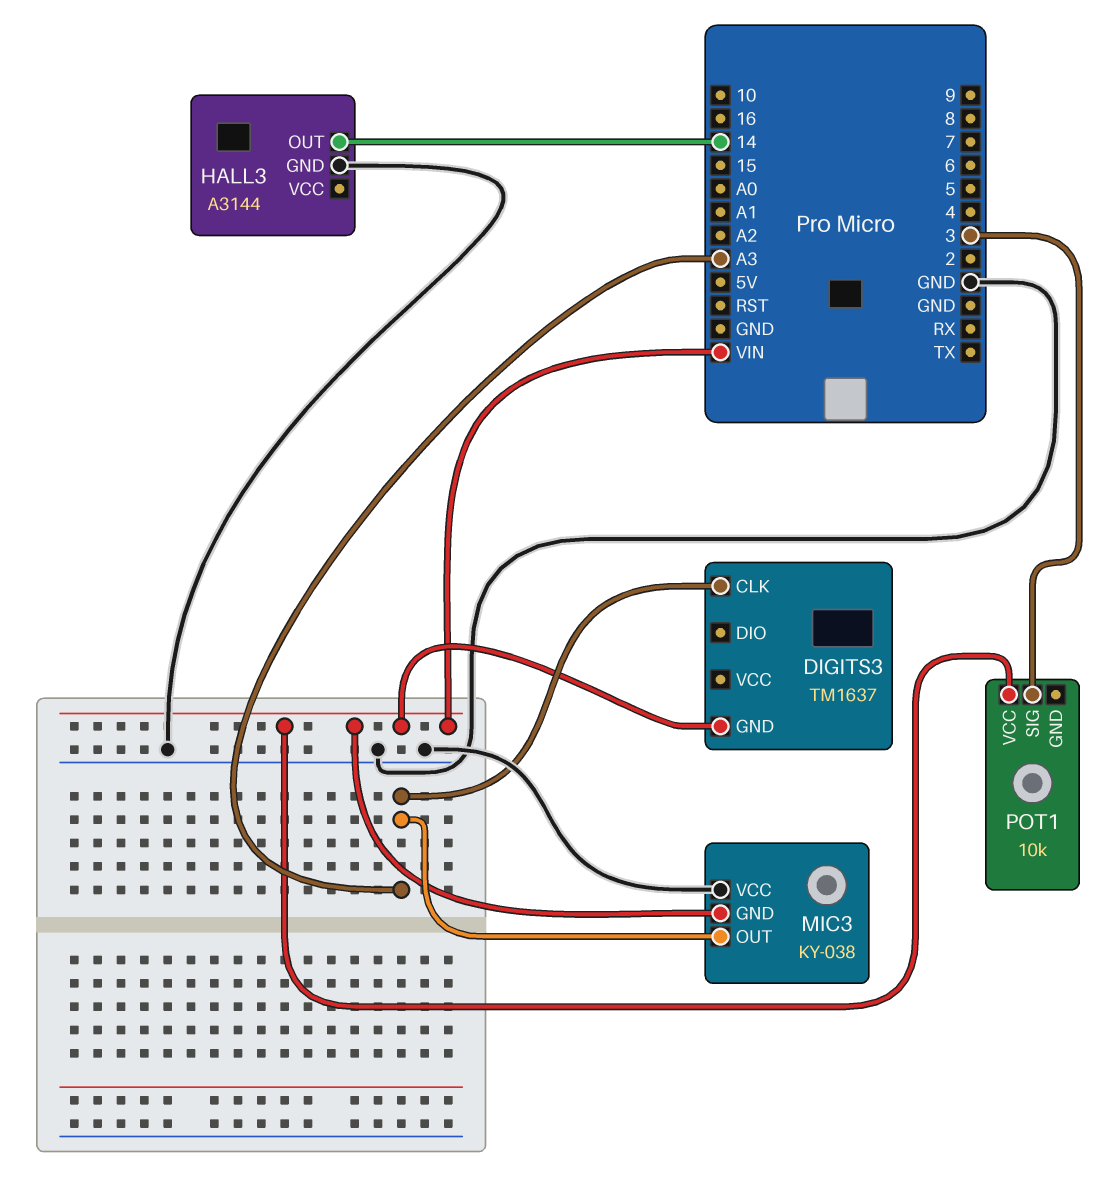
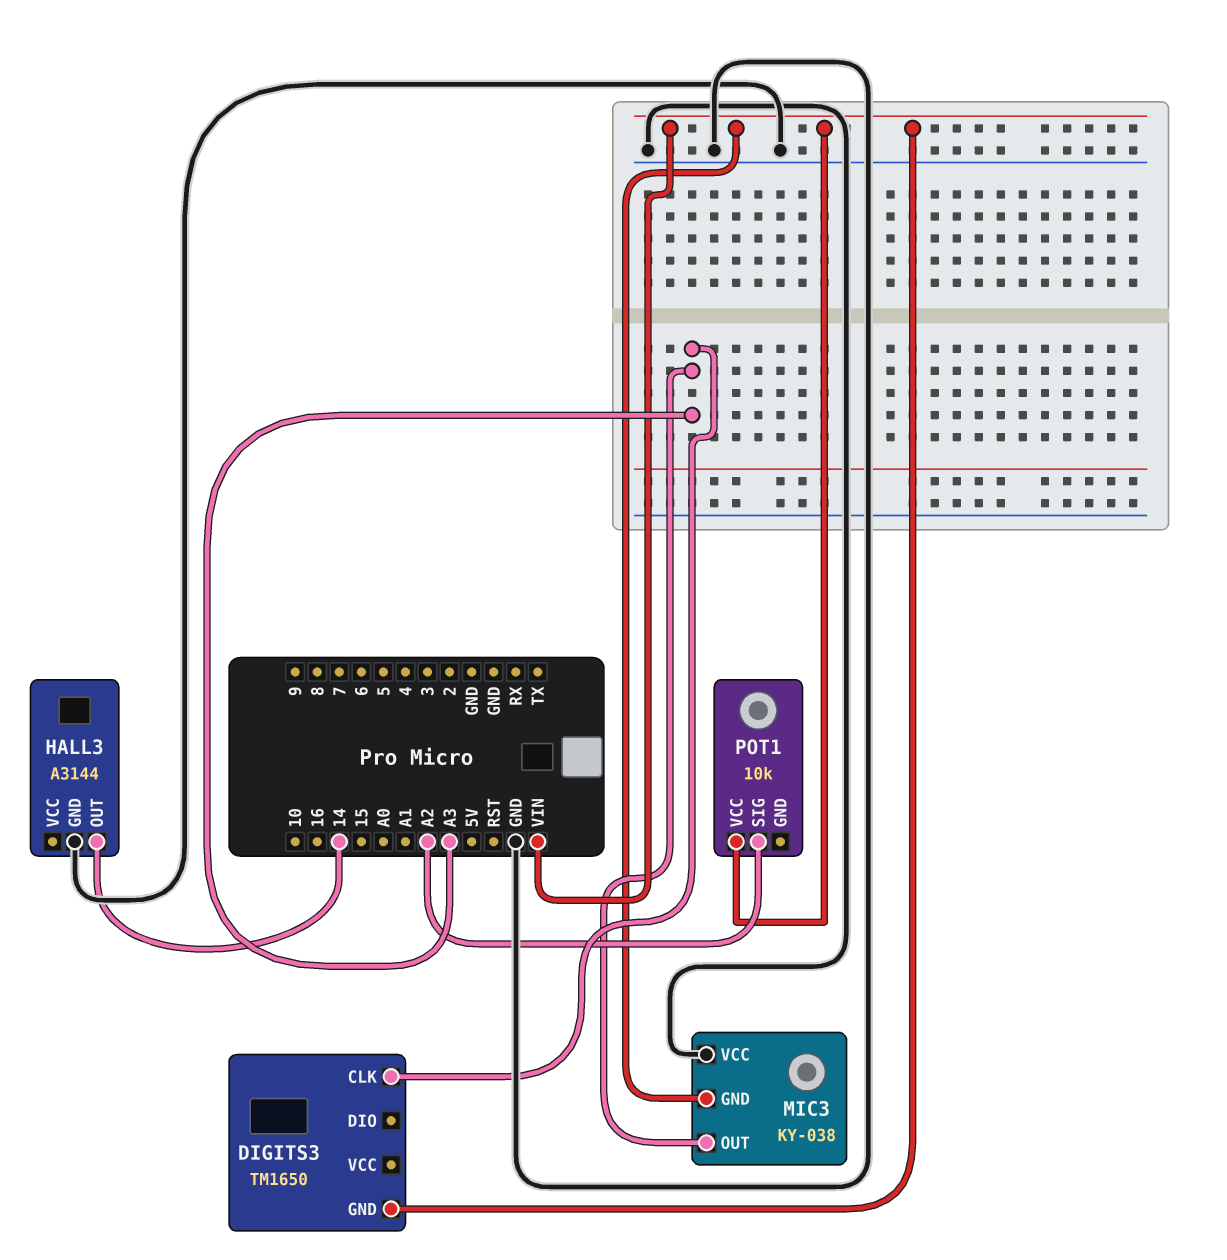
DIGITS3: TM1637 -> TM1650
POT1 pin SIG: 3 -> A2

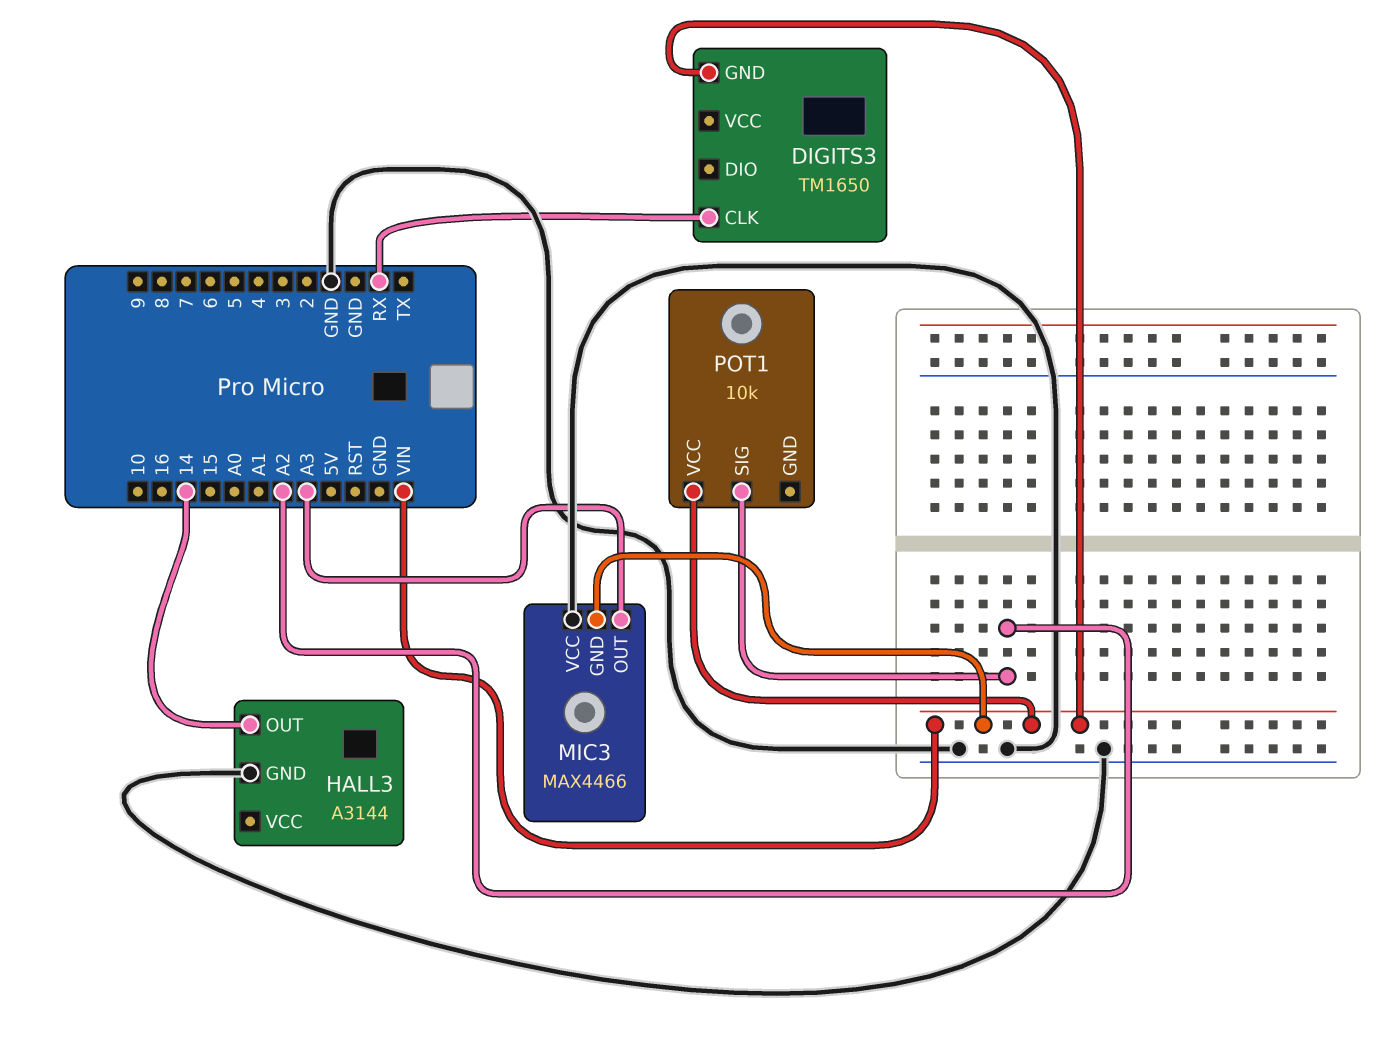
DIGITS3 pin CLK: A3 -> RX
MIC3: KY-038 -> MAX4466

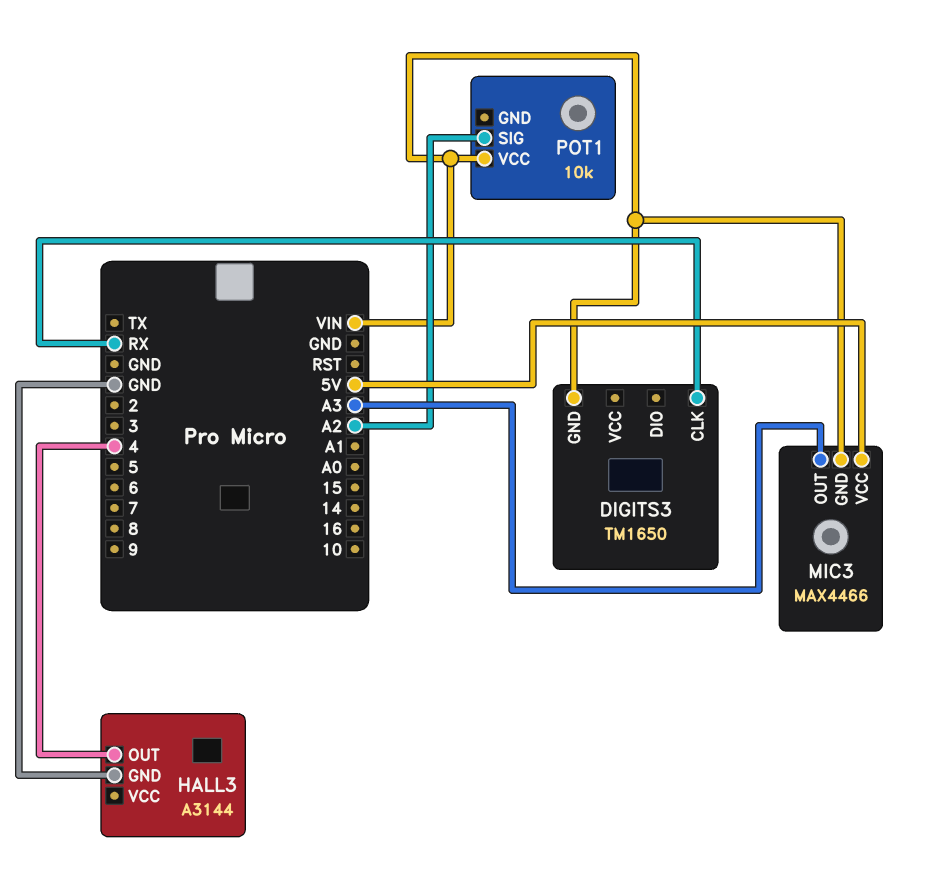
HALL3 pin OUT: 14 -> 4
MIC3 pin VCC: GND -> 5V

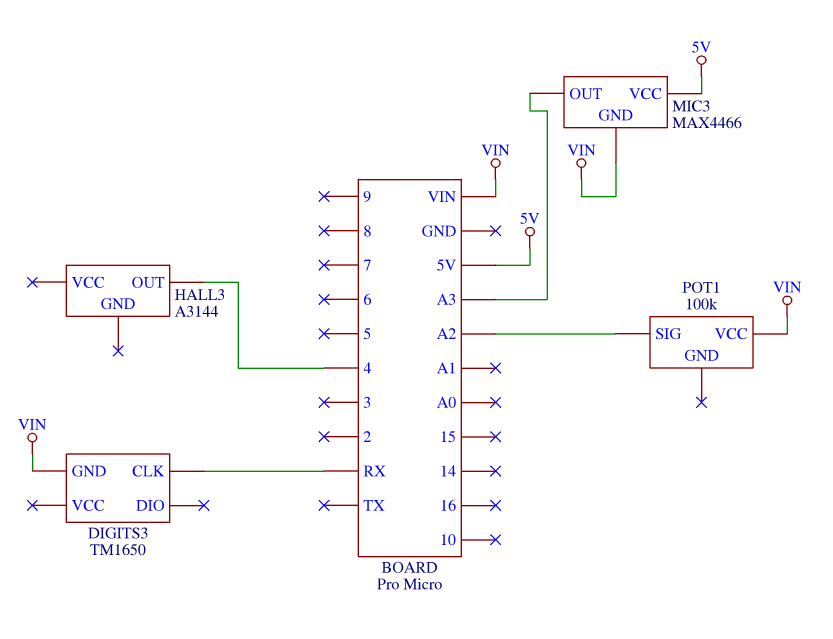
HALL3 pin GND: GND -> none
POT1: 10k -> 100k

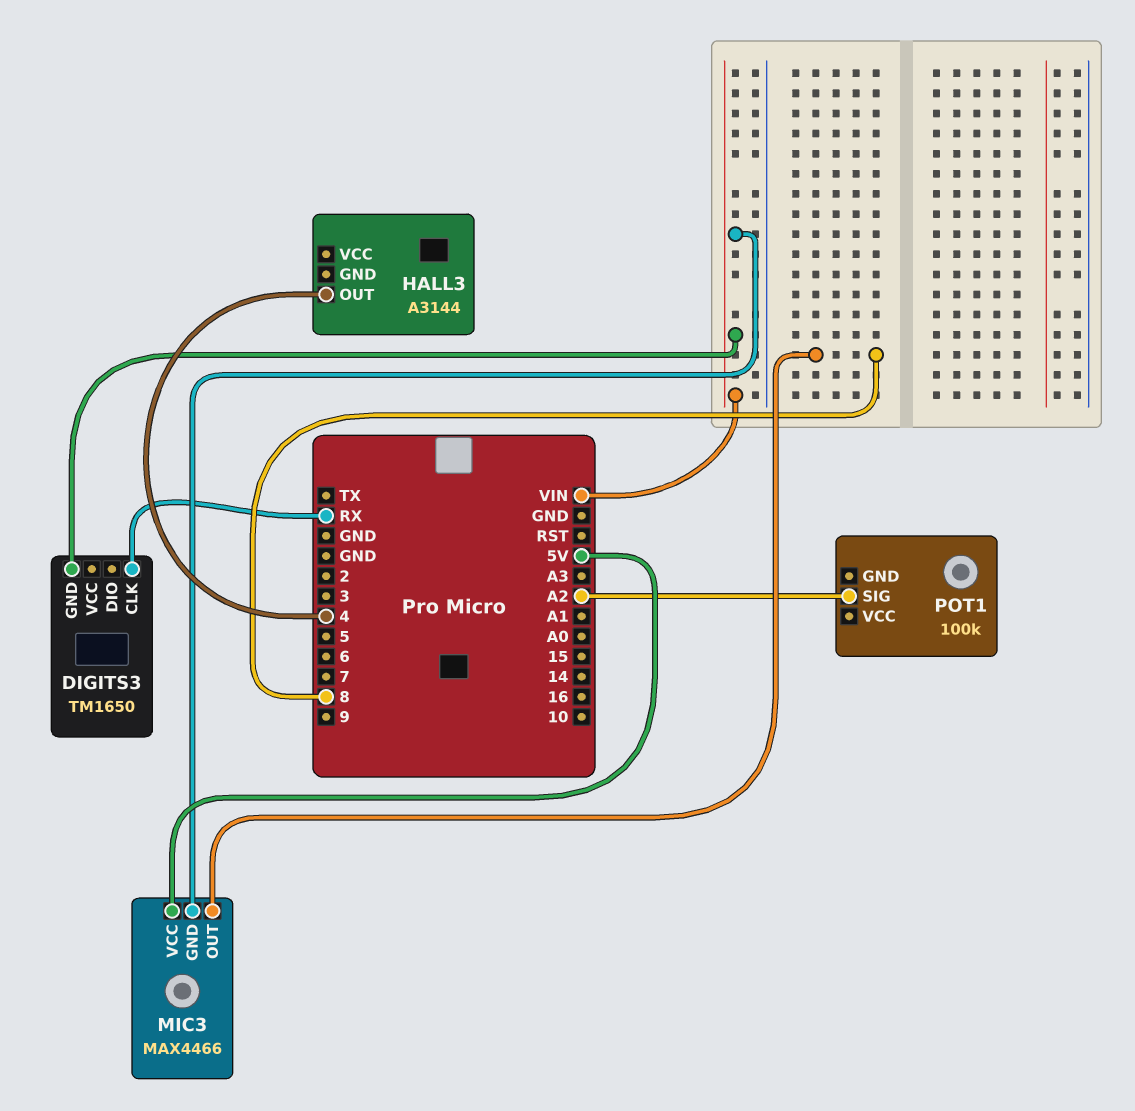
MIC3 pin OUT: A3 -> 8
POT1 pin VCC: VIN -> none

